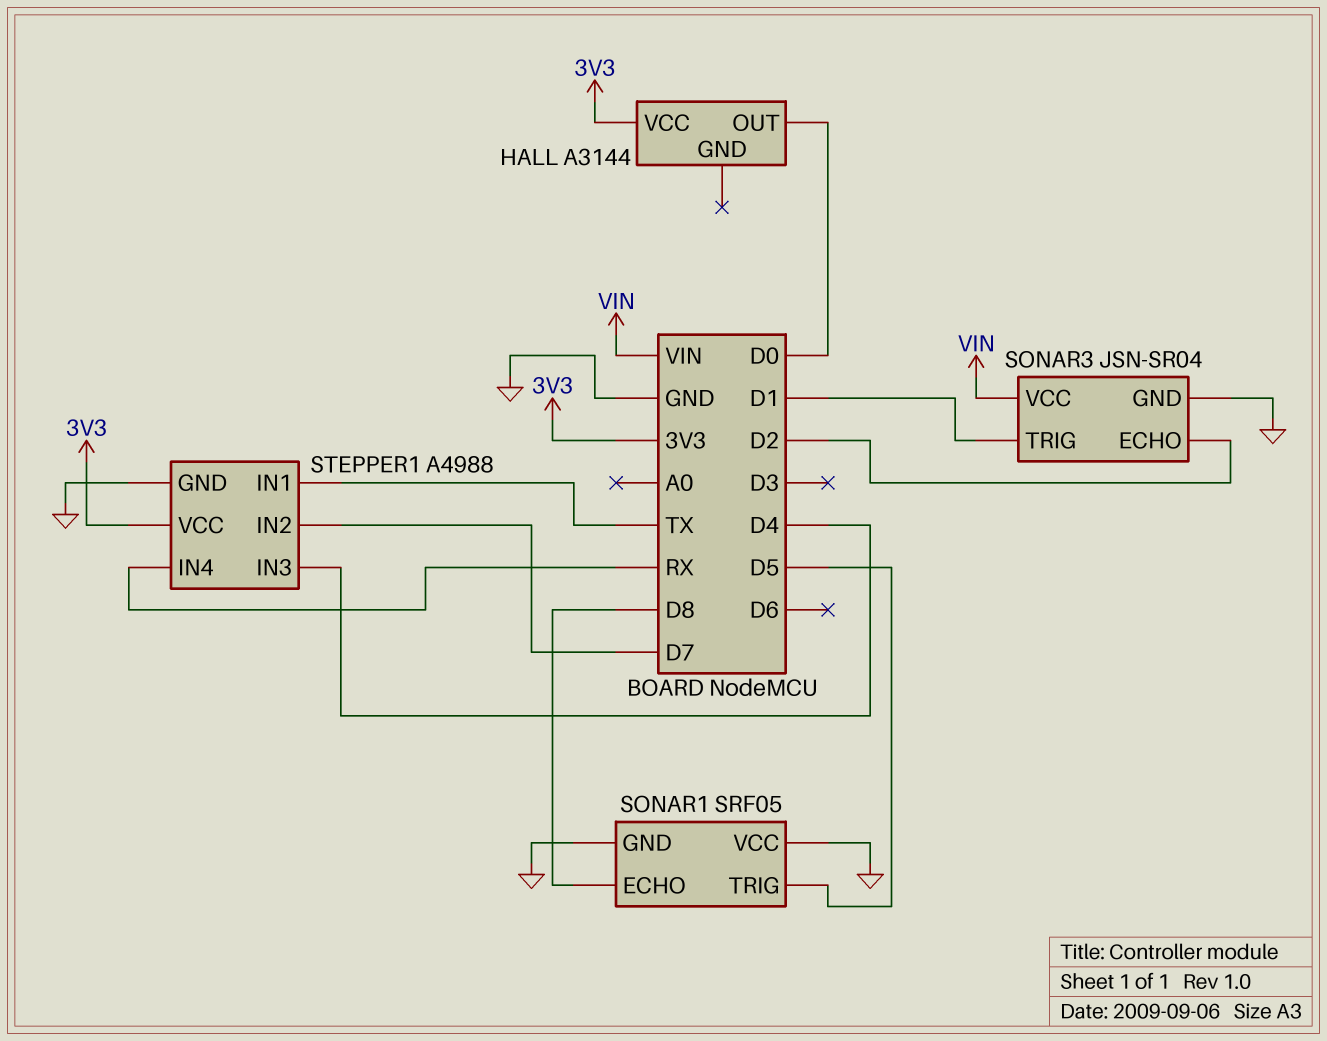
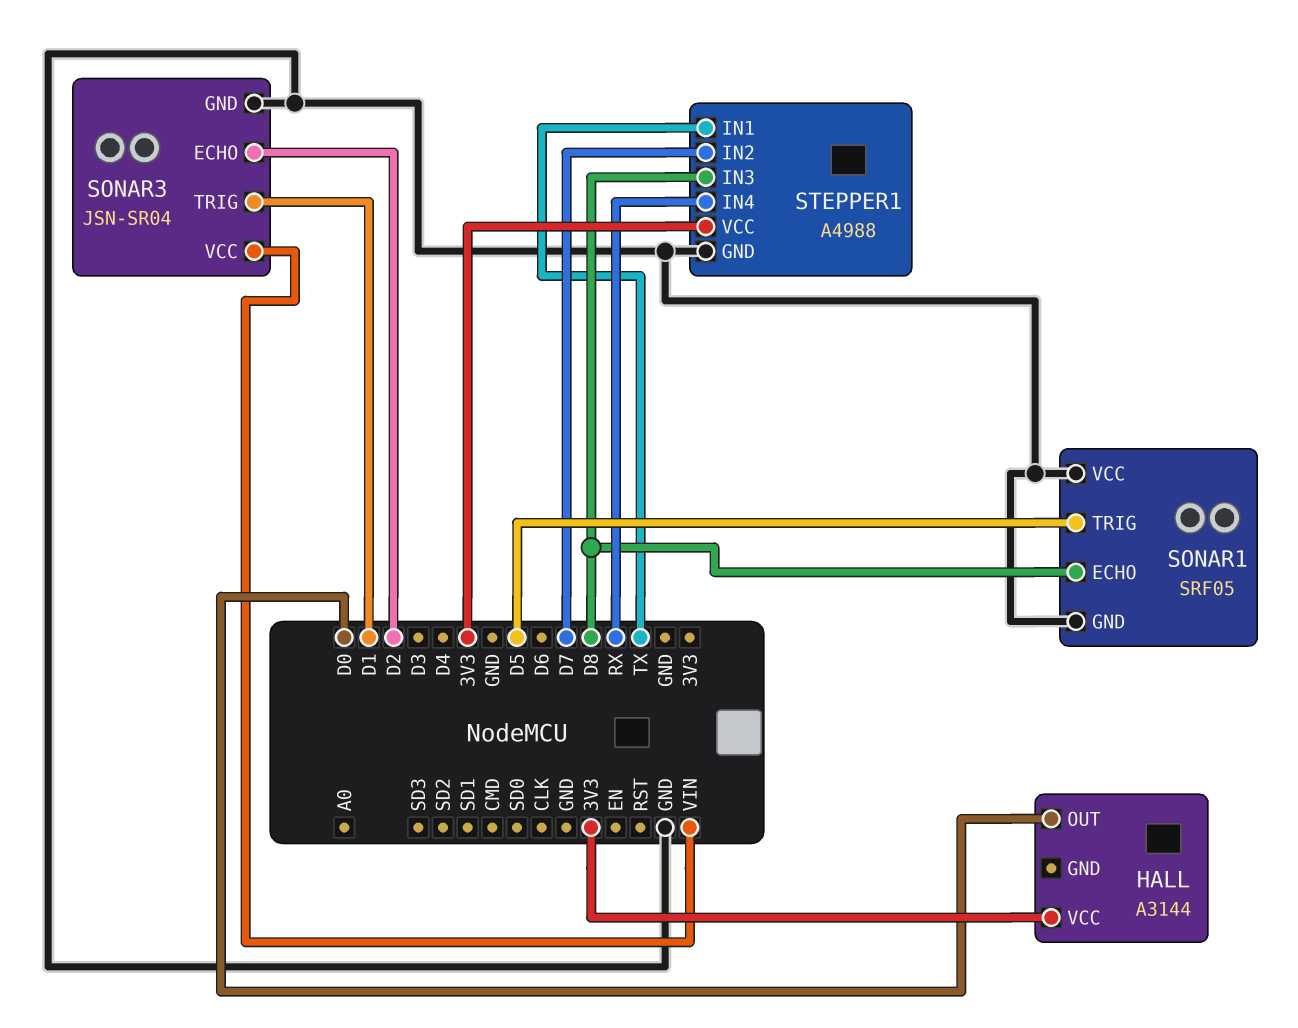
STEPPER1 pin IN3: D4 -> D8

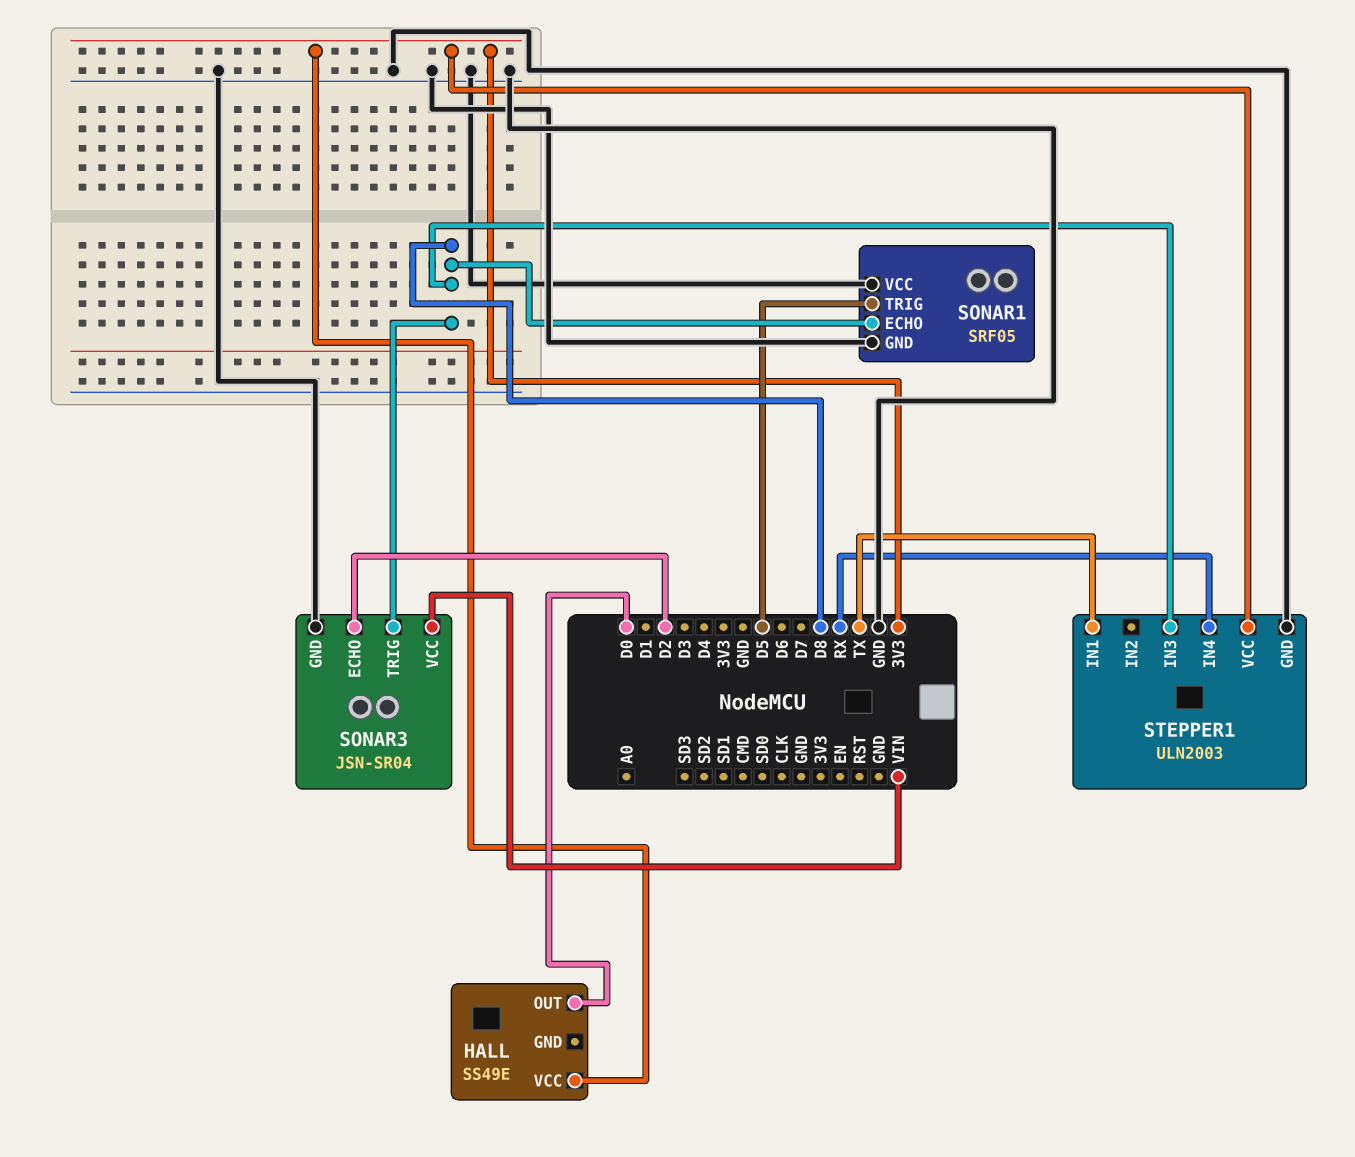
HALL: A3144 -> SS49E
SONAR3 pin TRIG: D1 -> D8
STEPPER1: A4988 -> ULN2003
STEPPER1 pin IN2: D7 -> none

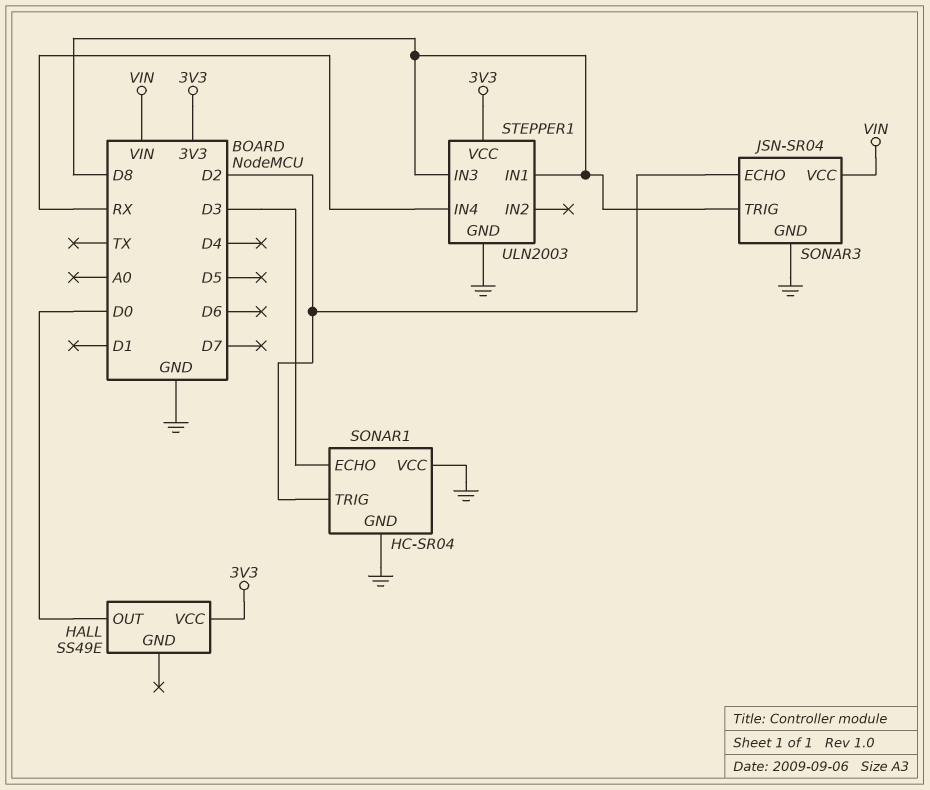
SONAR1: SRF05 -> HC-SR04
SONAR1 pin ECHO: D8 -> D3
SONAR1 pin TRIG: D5 -> D2
STEPPER1 pin IN1: TX -> D8

